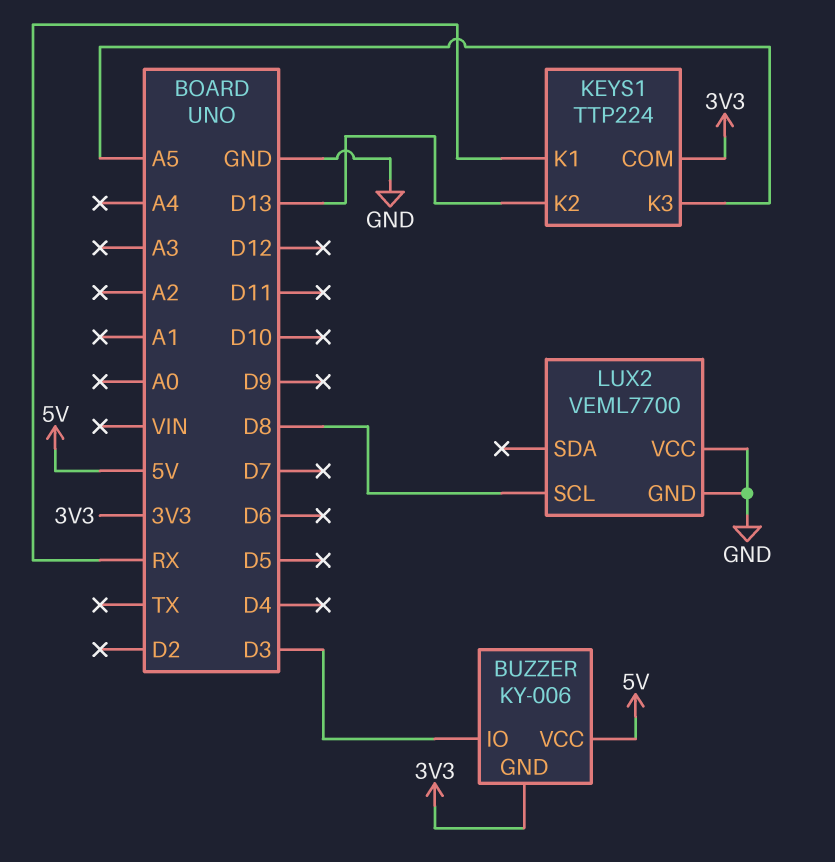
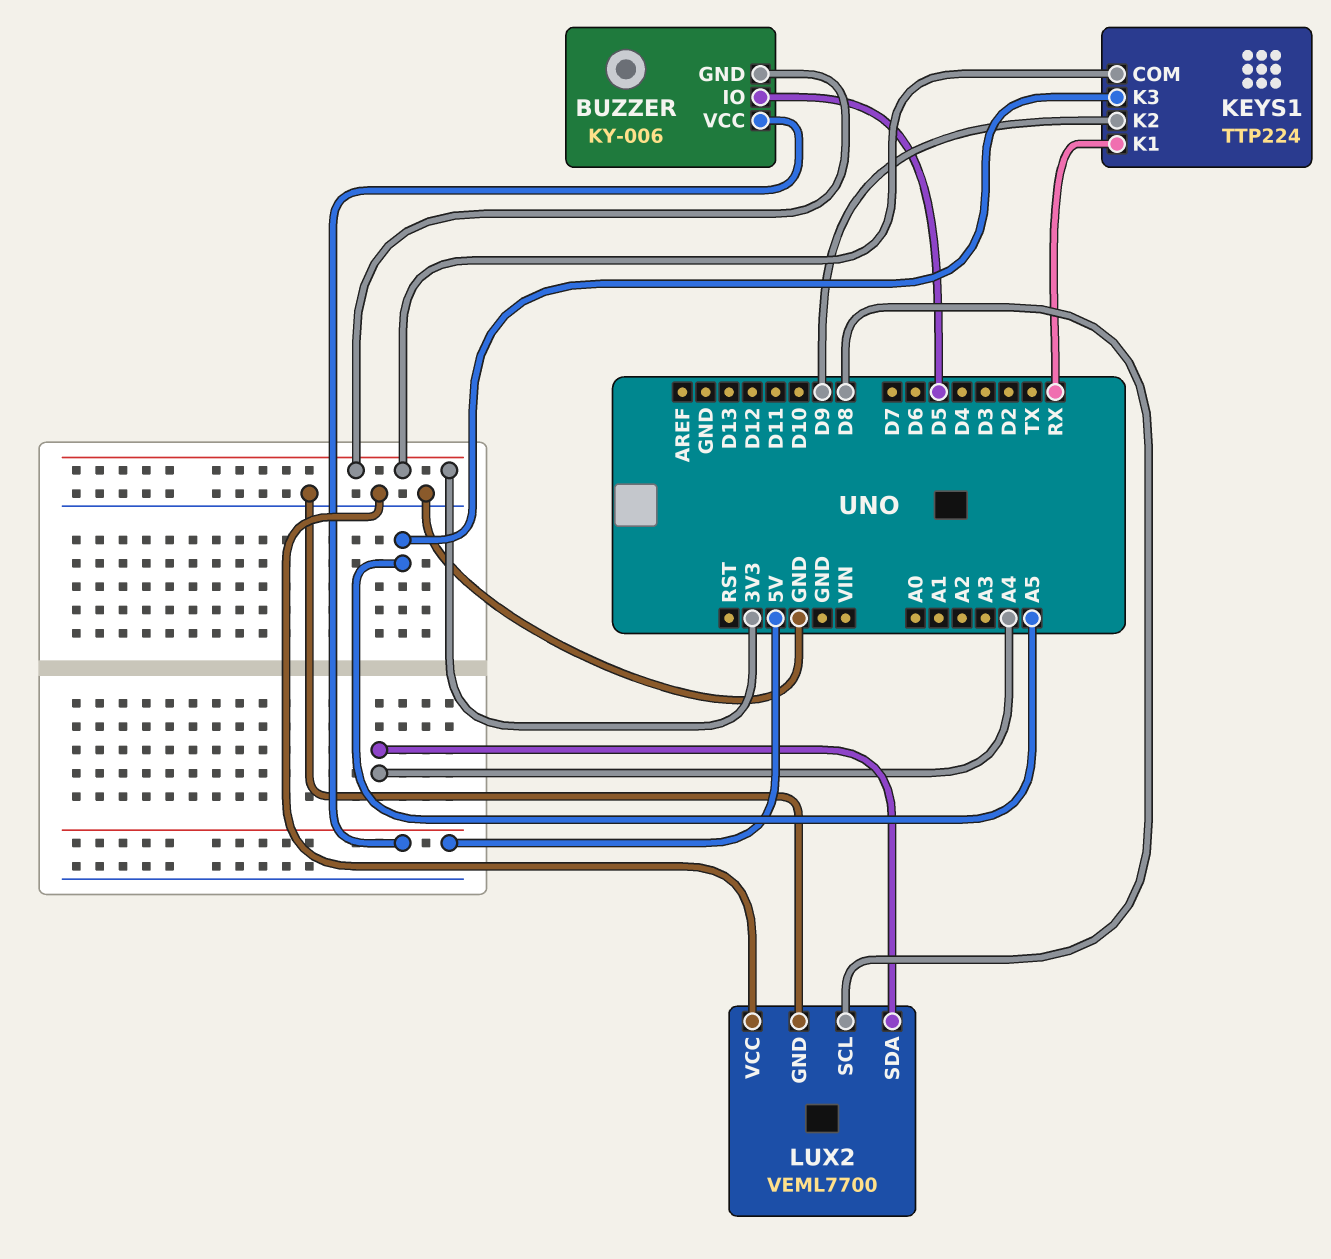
BUZZER pin IO: D3 -> D5
KEYS1 pin K2: D13 -> D9
LUX2 pin SDA: none -> A4

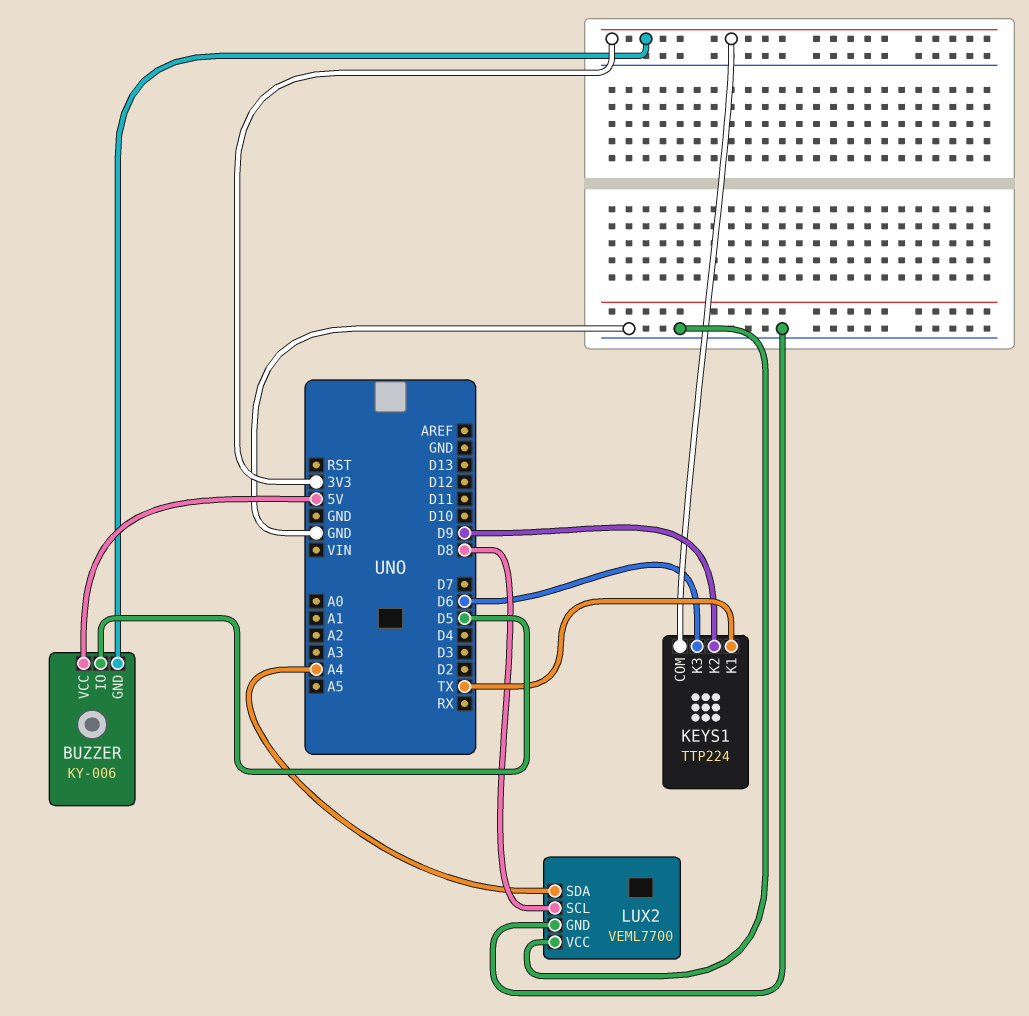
KEYS1 pin K1: RX -> TX
KEYS1 pin K3: A5 -> D6

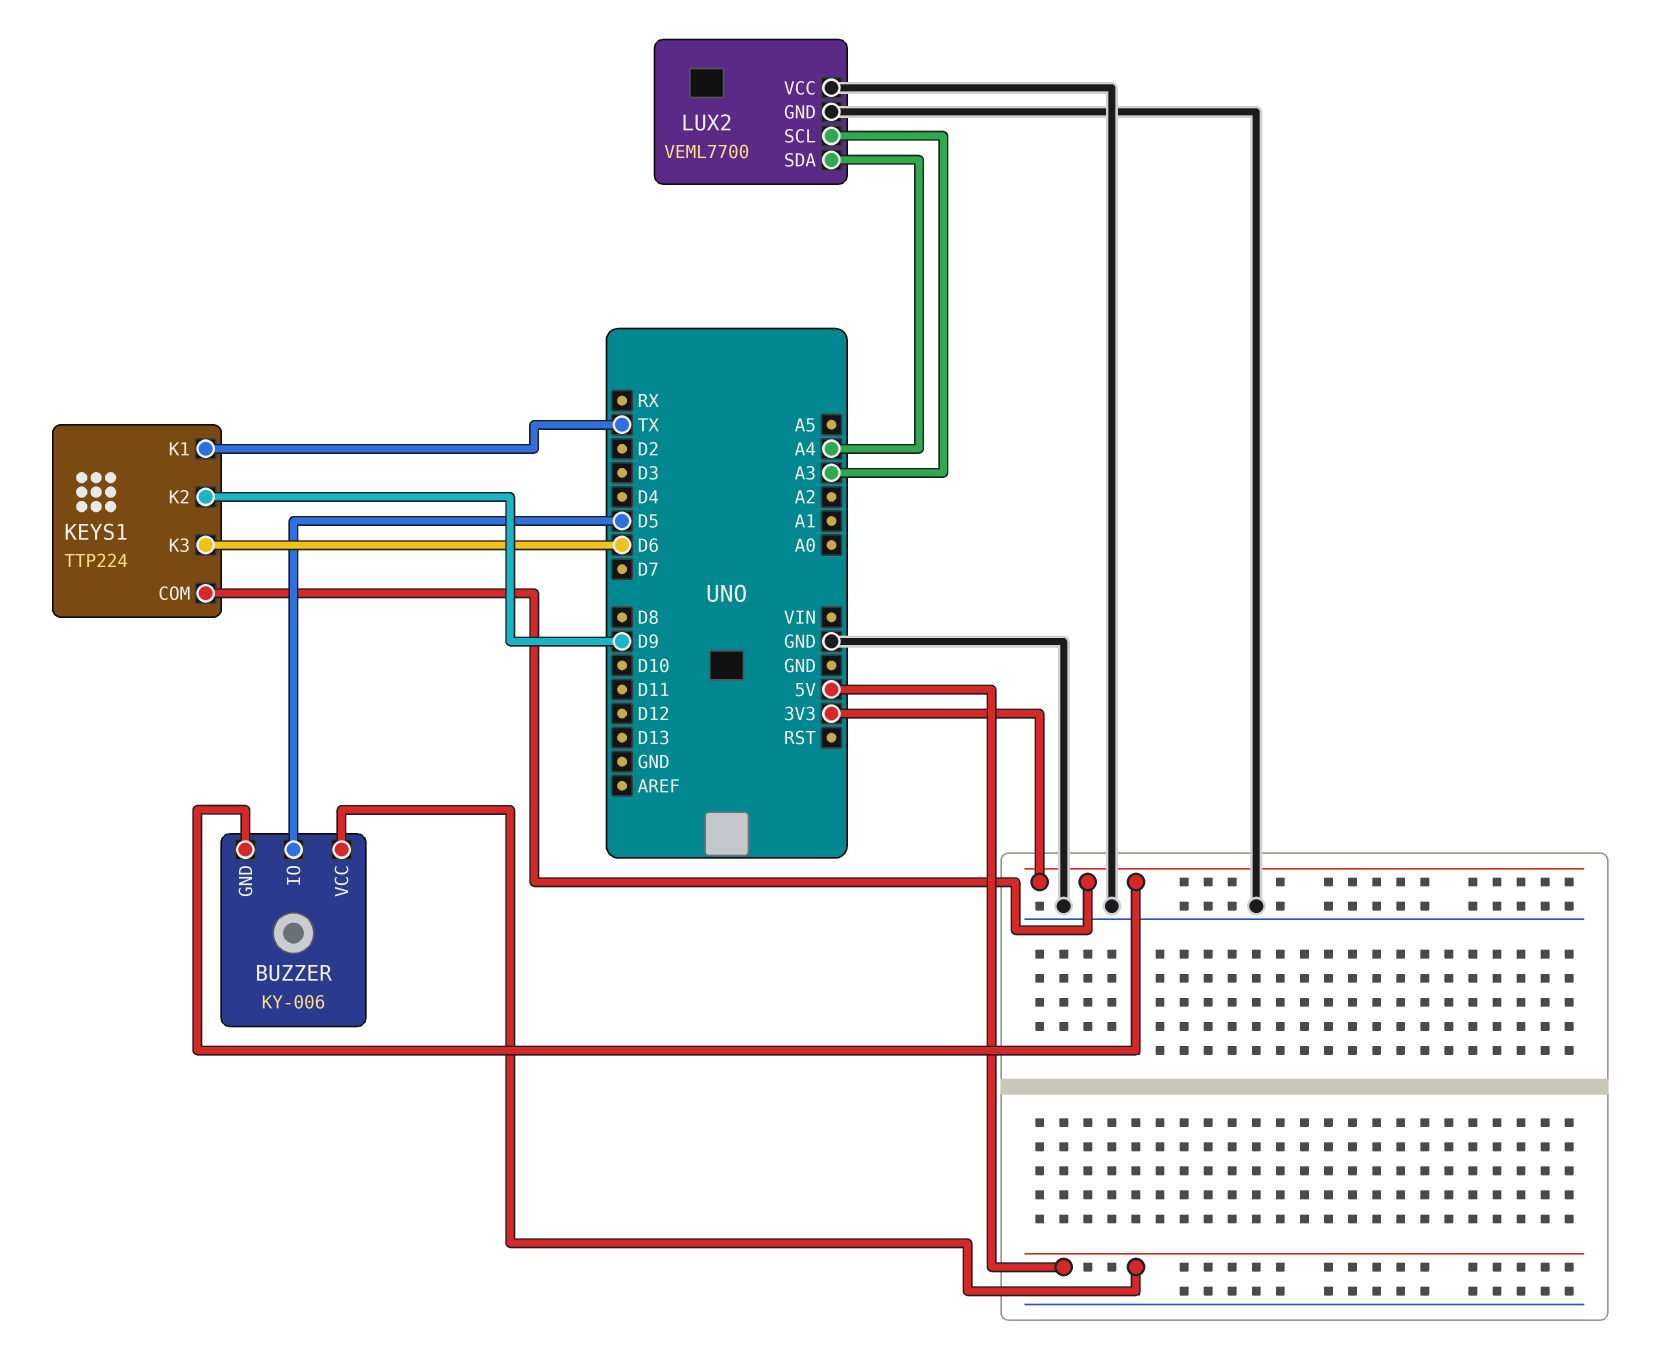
LUX2 pin SCL: D8 -> A3

